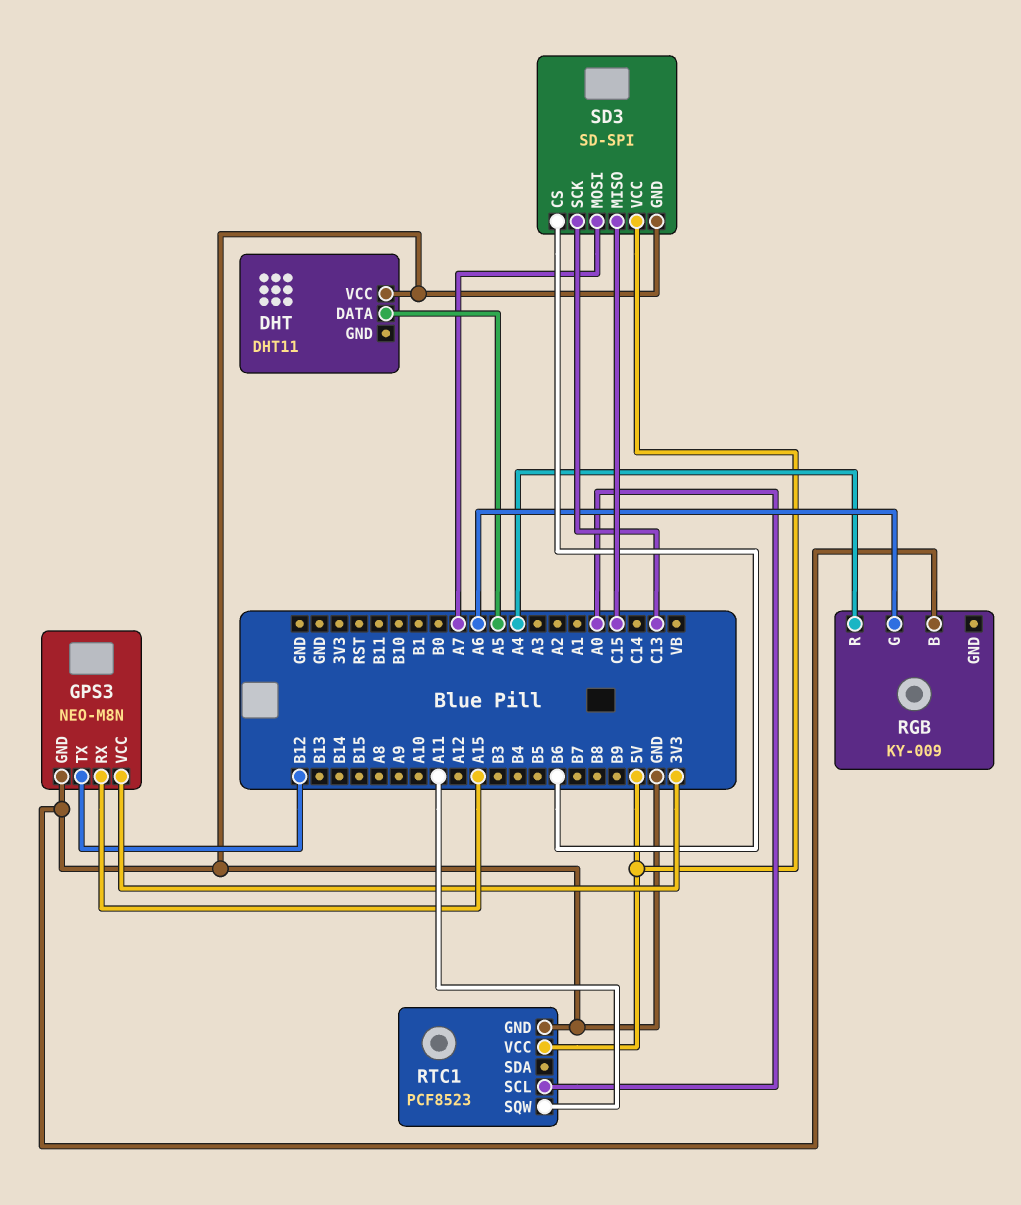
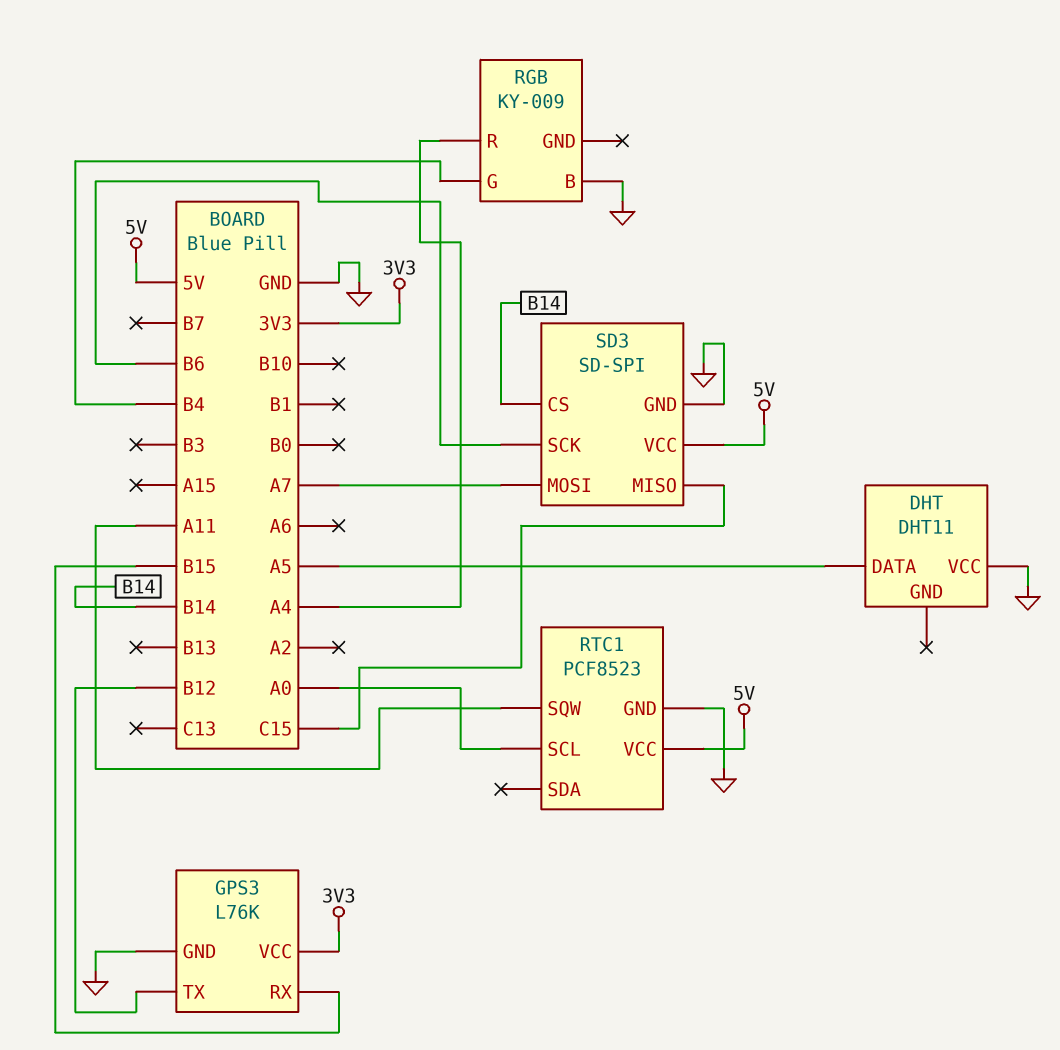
GPS3: NEO-M8N -> L76K
GPS3 pin RX: A15 -> B15
RGB pin G: A6 -> B4
SD3 pin CS: B6 -> B14
SD3 pin SCK: C13 -> B6

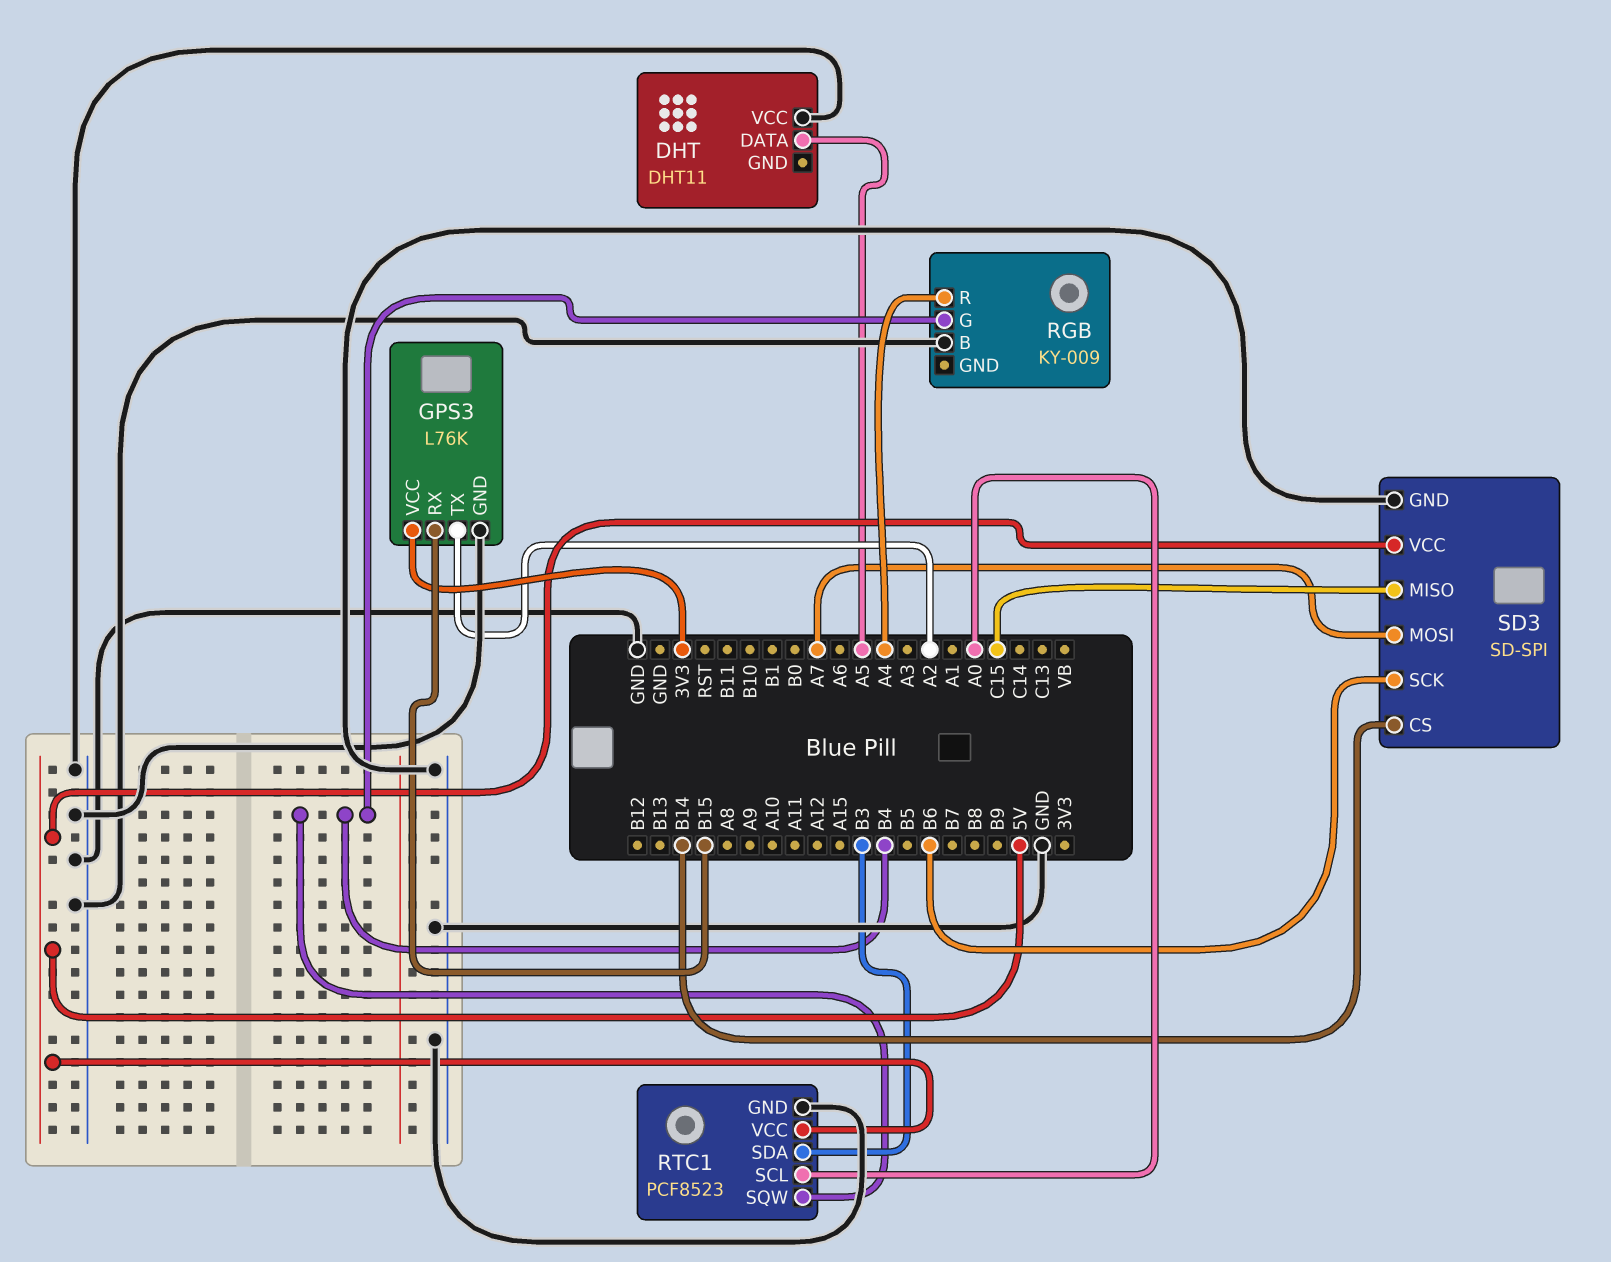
GPS3 pin TX: B12 -> A2
RTC1 pin SDA: none -> B3
RTC1 pin SQW: A11 -> B4

